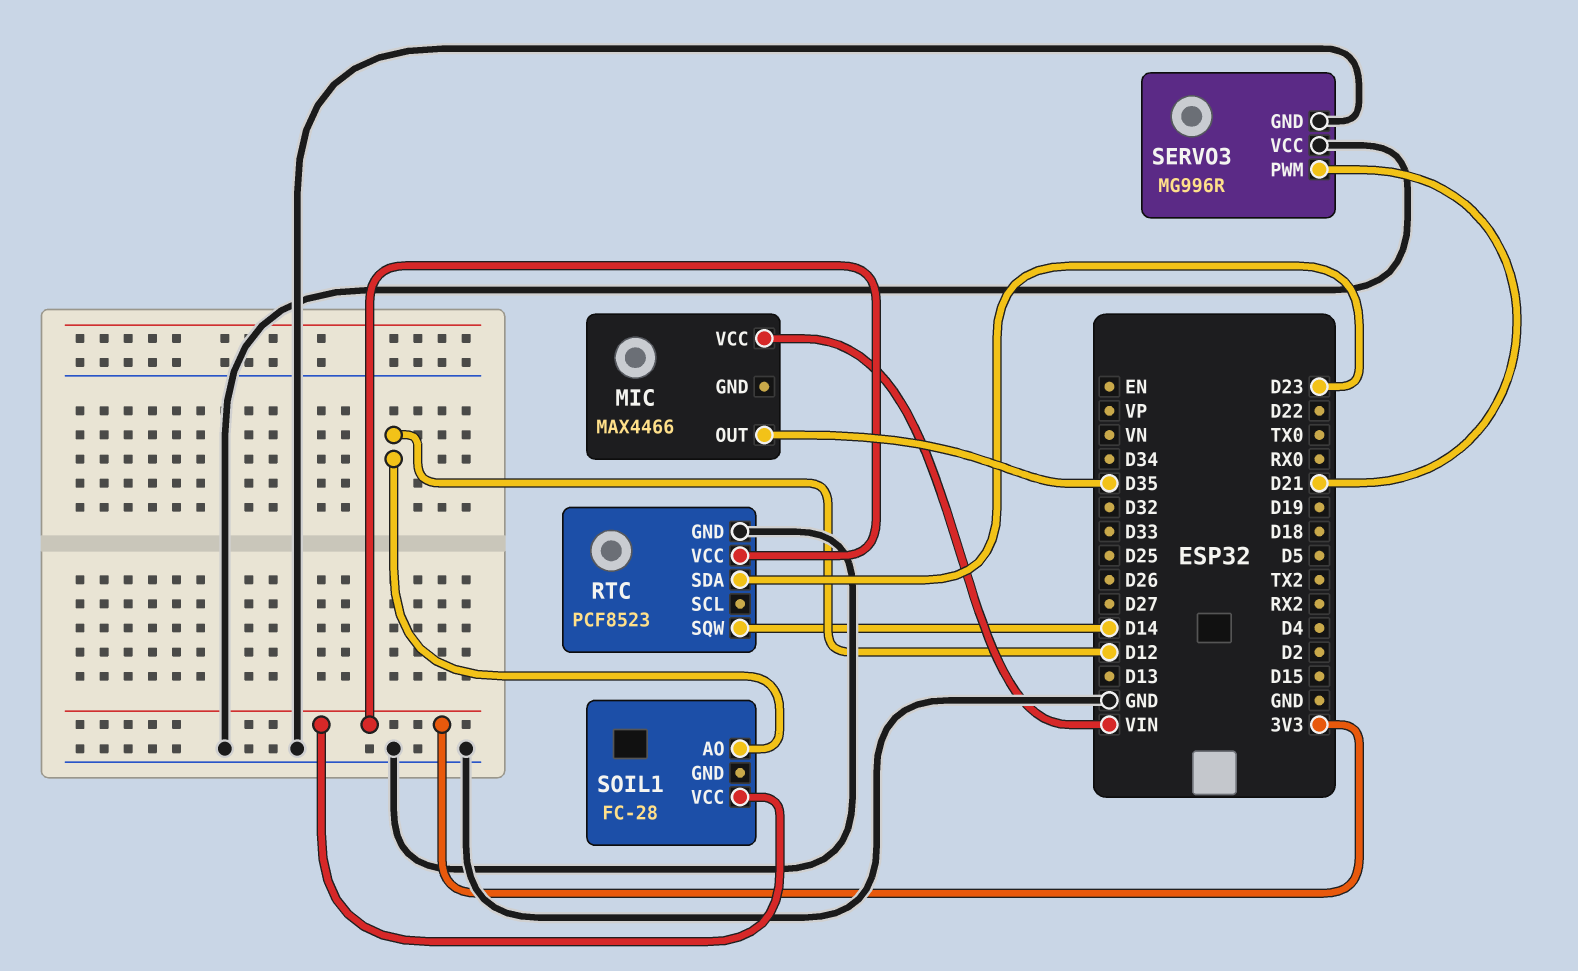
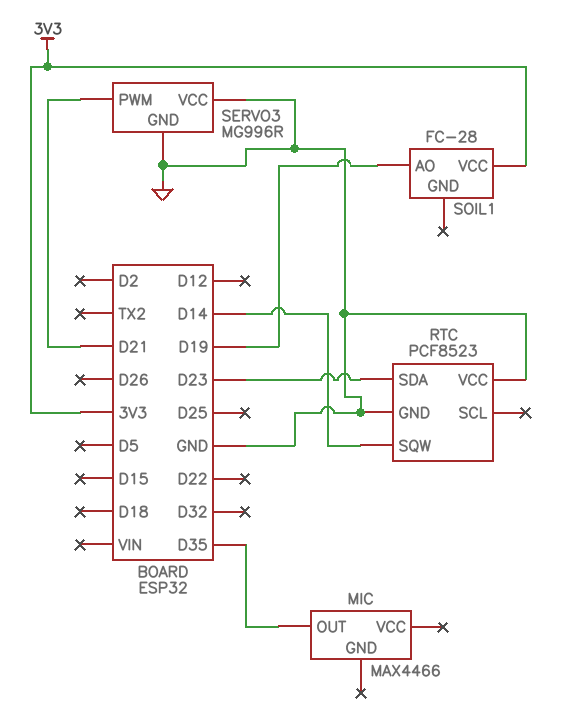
MIC pin VCC: VIN -> none
RTC pin VCC: 3V3 -> GND
SOIL1 pin AO: D12 -> D19

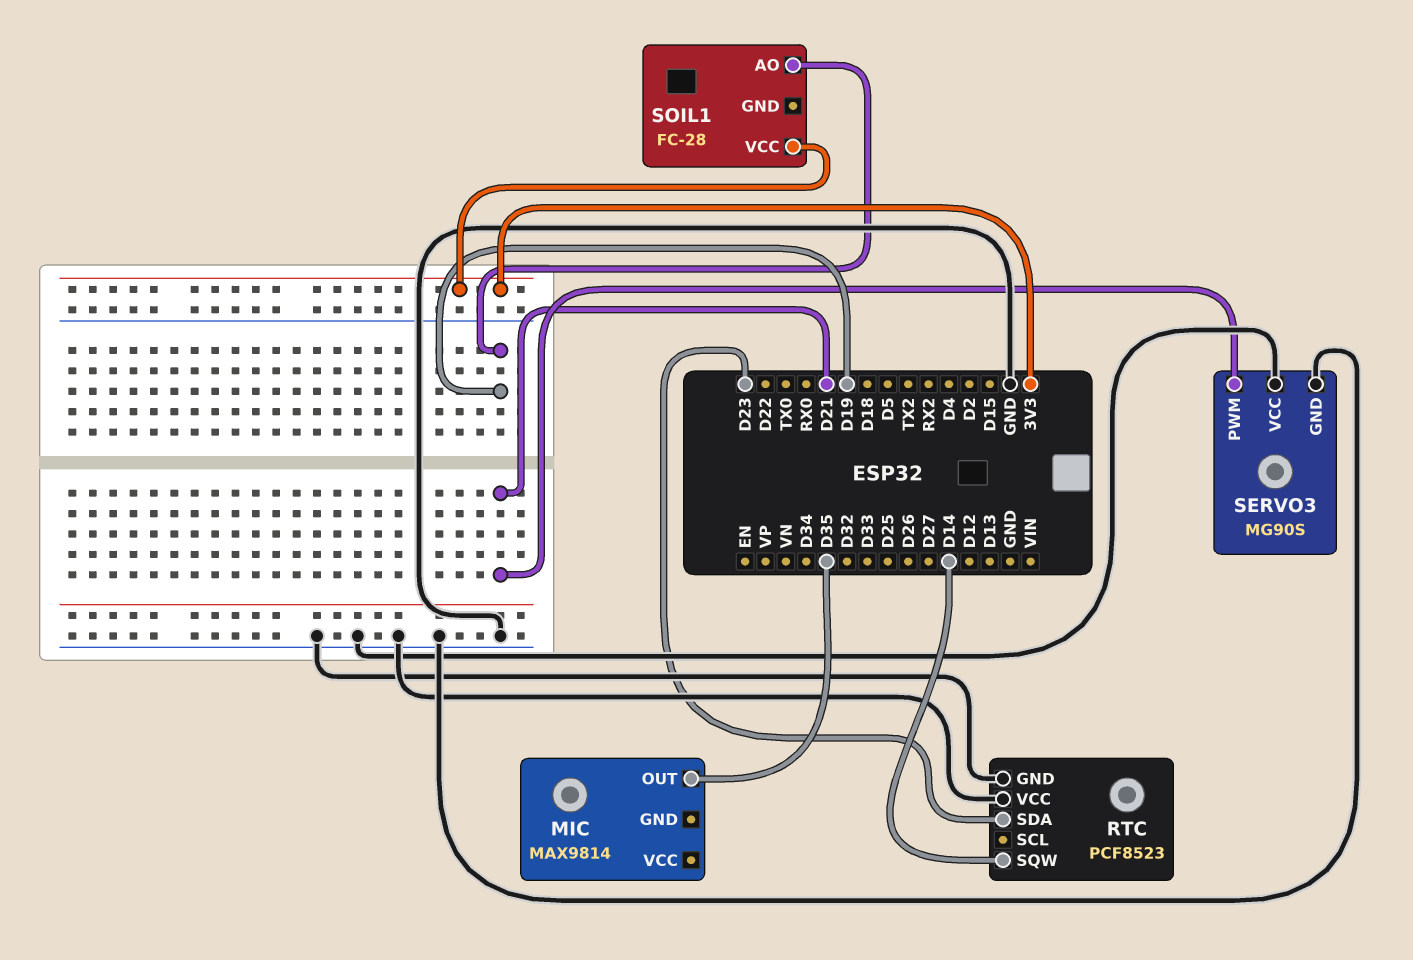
MIC: MAX4466 -> MAX9814
SERVO3: MG996R -> MG90S

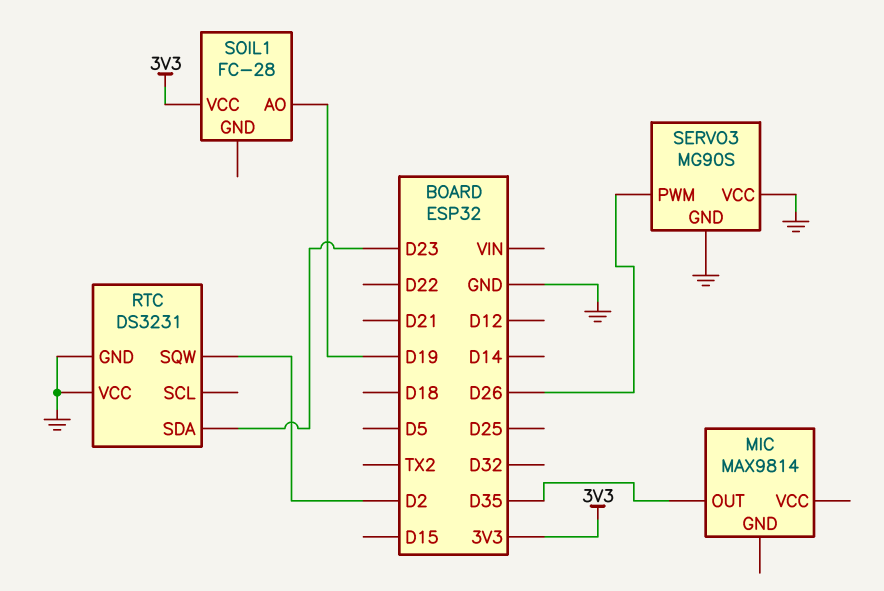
RTC: PCF8523 -> DS3231
RTC pin SQW: D14 -> D2
SERVO3 pin PWM: D21 -> D26

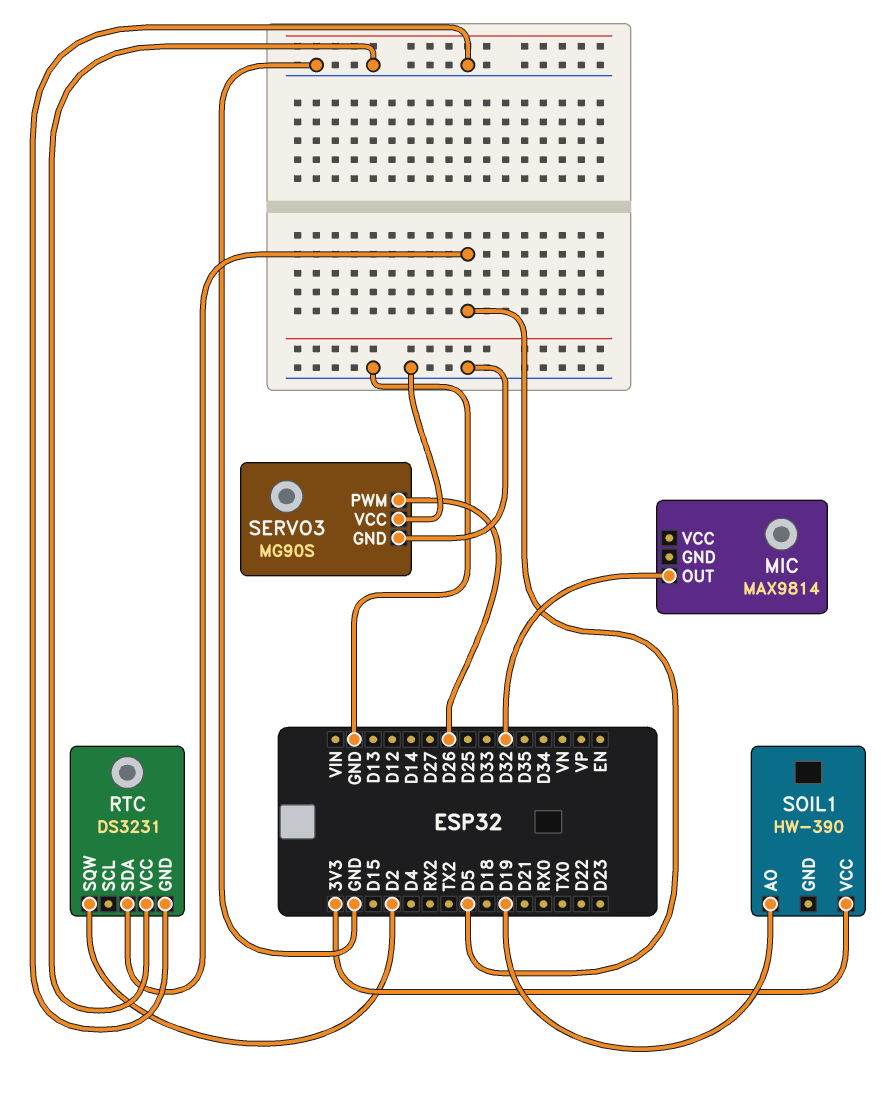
MIC pin OUT: D35 -> D32
RTC pin SDA: D23 -> D5
SOIL1: FC-28 -> HW-390

